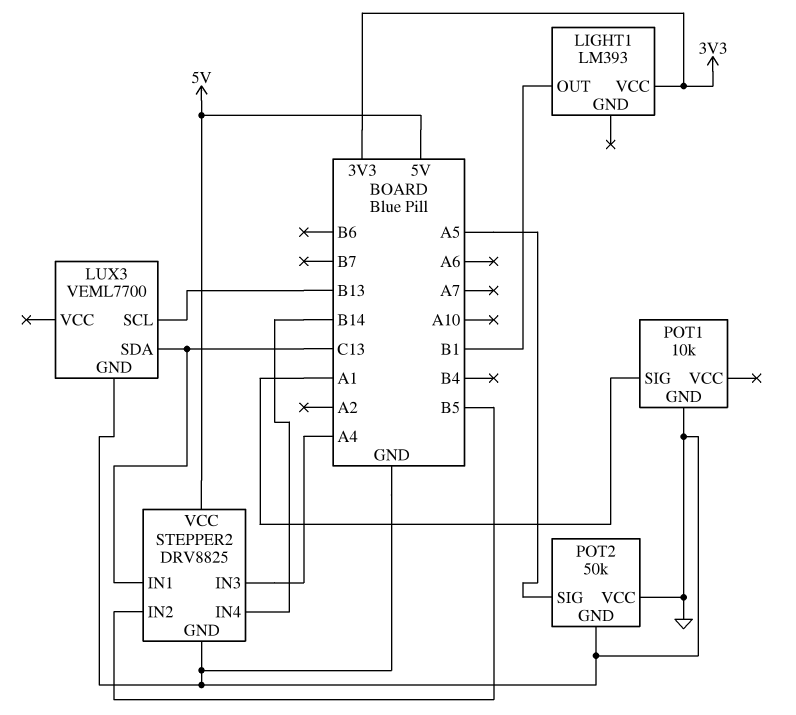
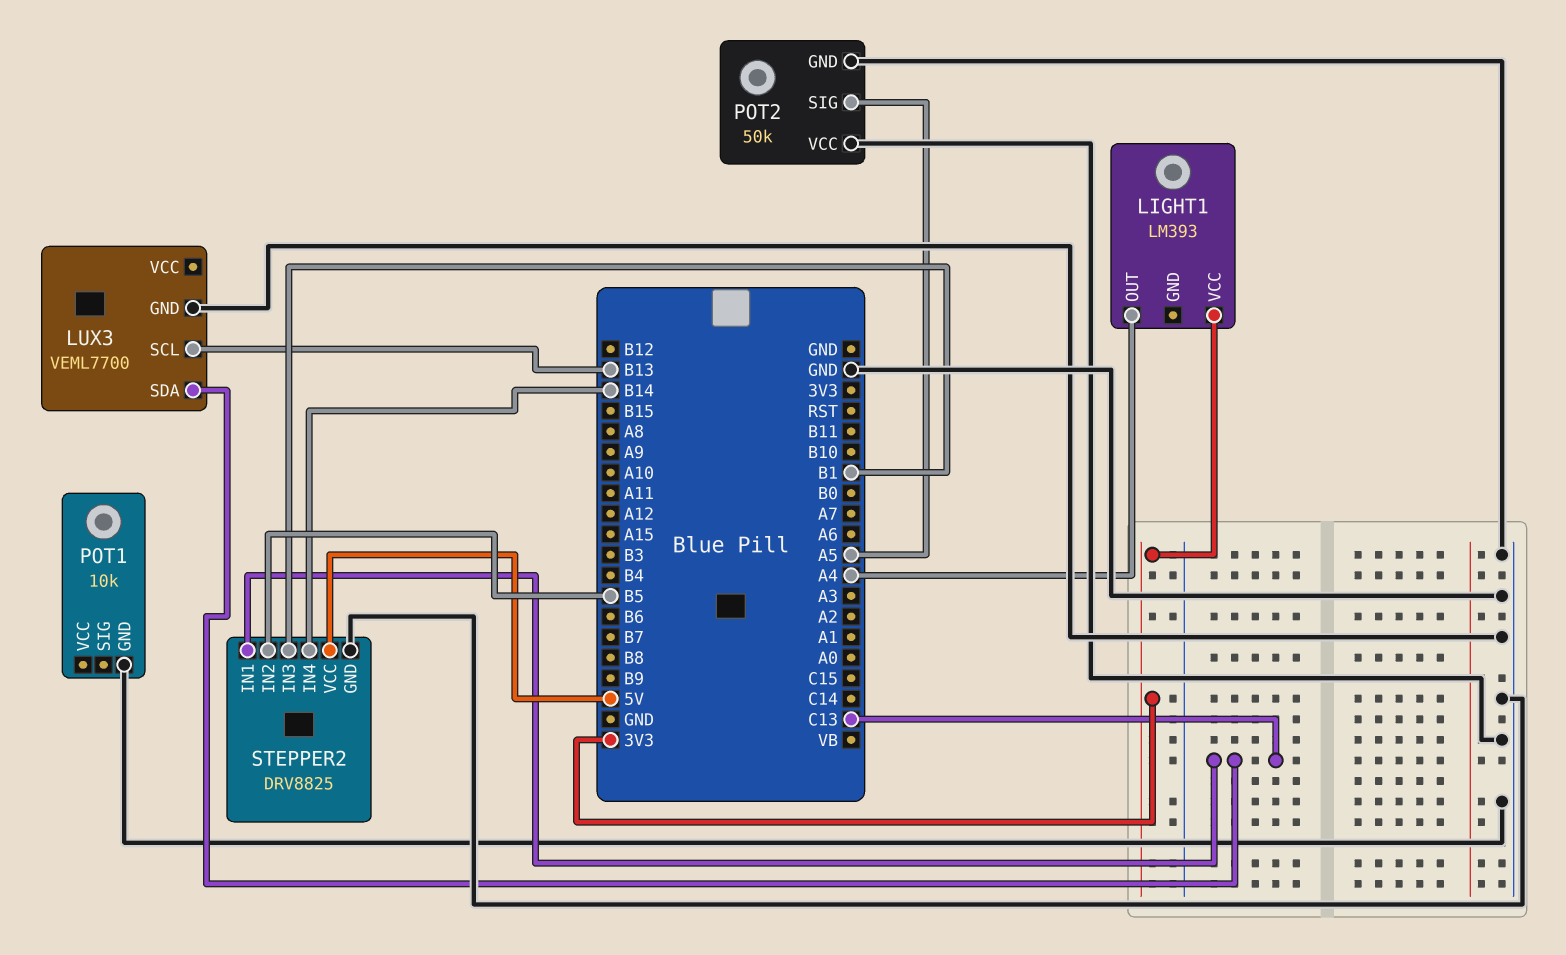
LIGHT1 pin OUT: B1 -> A4
POT1 pin SIG: A1 -> none
STEPPER2 pin IN3: A4 -> B1

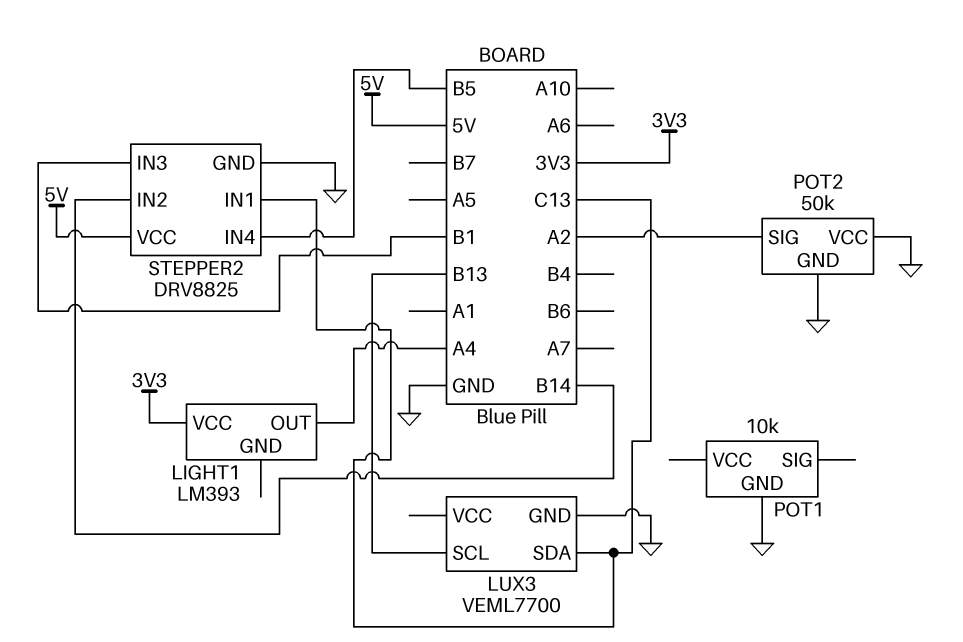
POT2 pin SIG: A5 -> A2
STEPPER2 pin IN2: B5 -> B14
STEPPER2 pin IN4: B14 -> B5

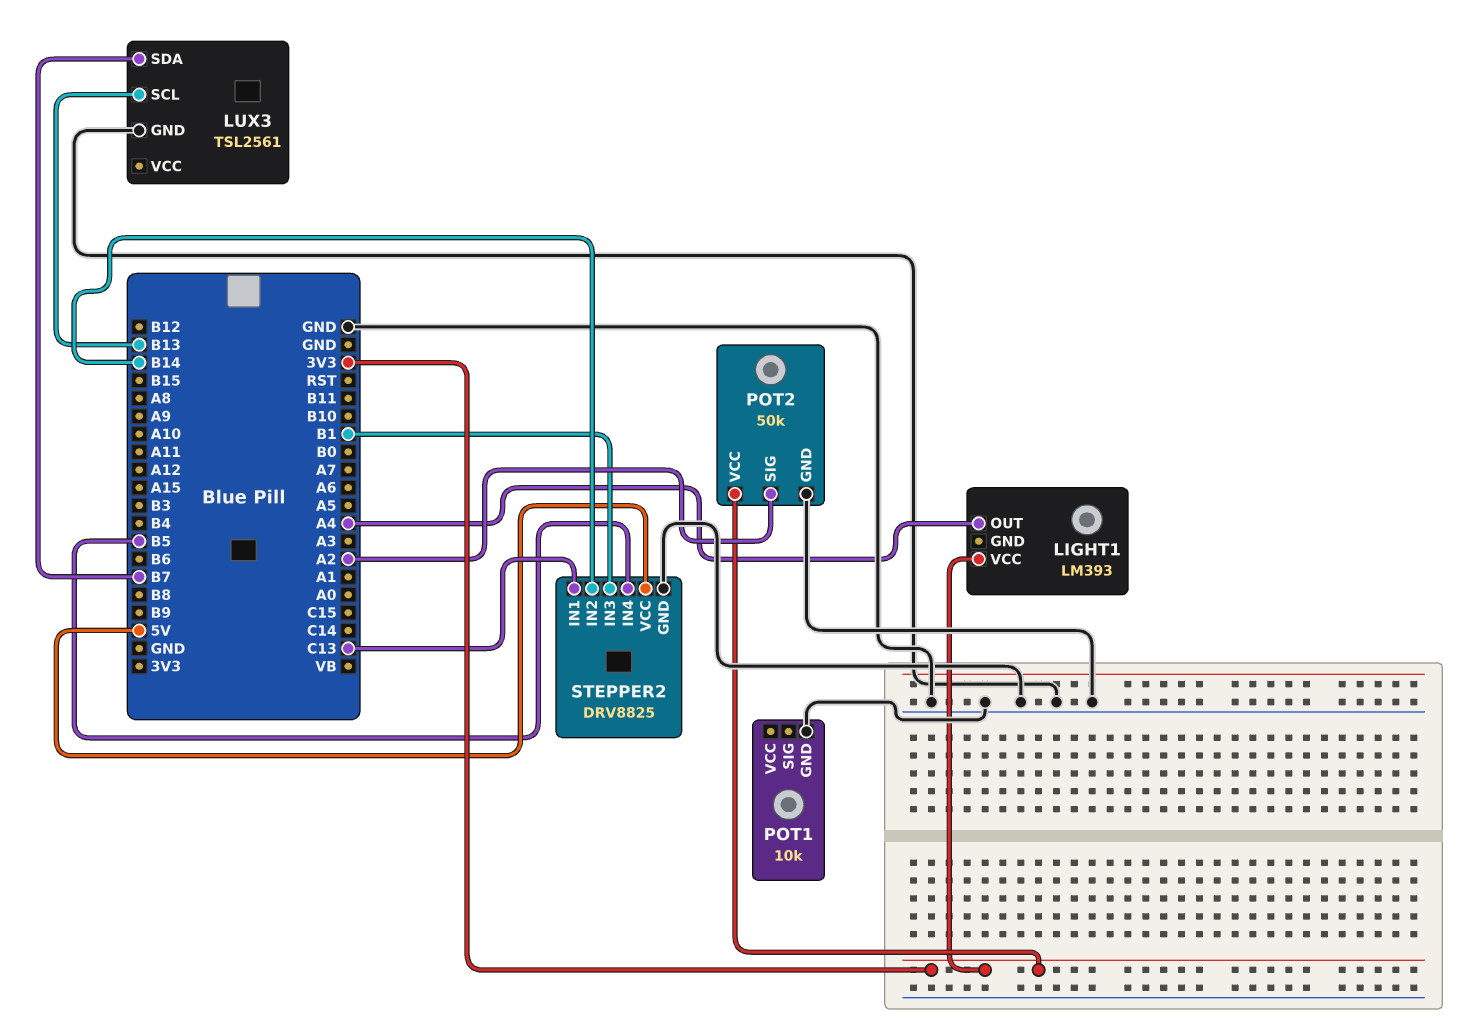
LUX3: VEML7700 -> TSL2561
LUX3 pin SDA: C13 -> B7
POT2 pin VCC: GND -> 3V3

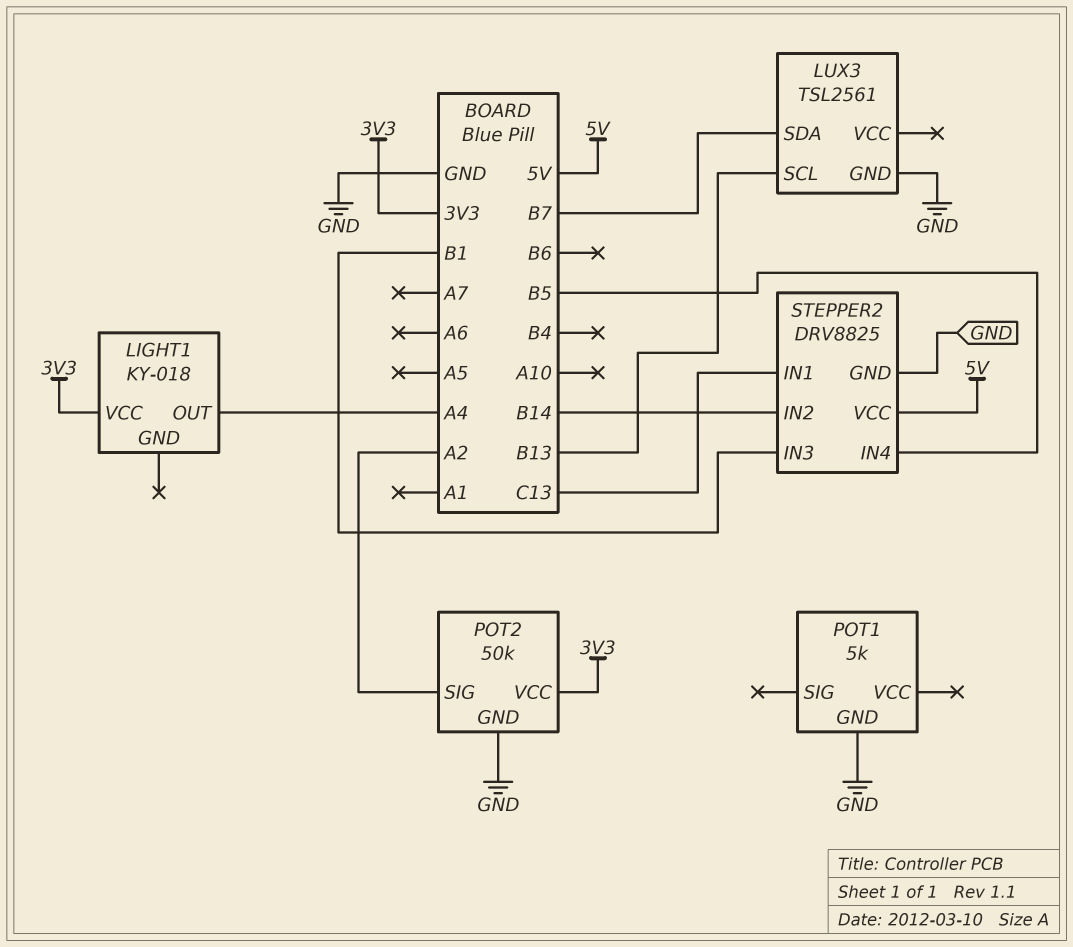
LIGHT1: LM393 -> KY-018
POT1: 10k -> 5k

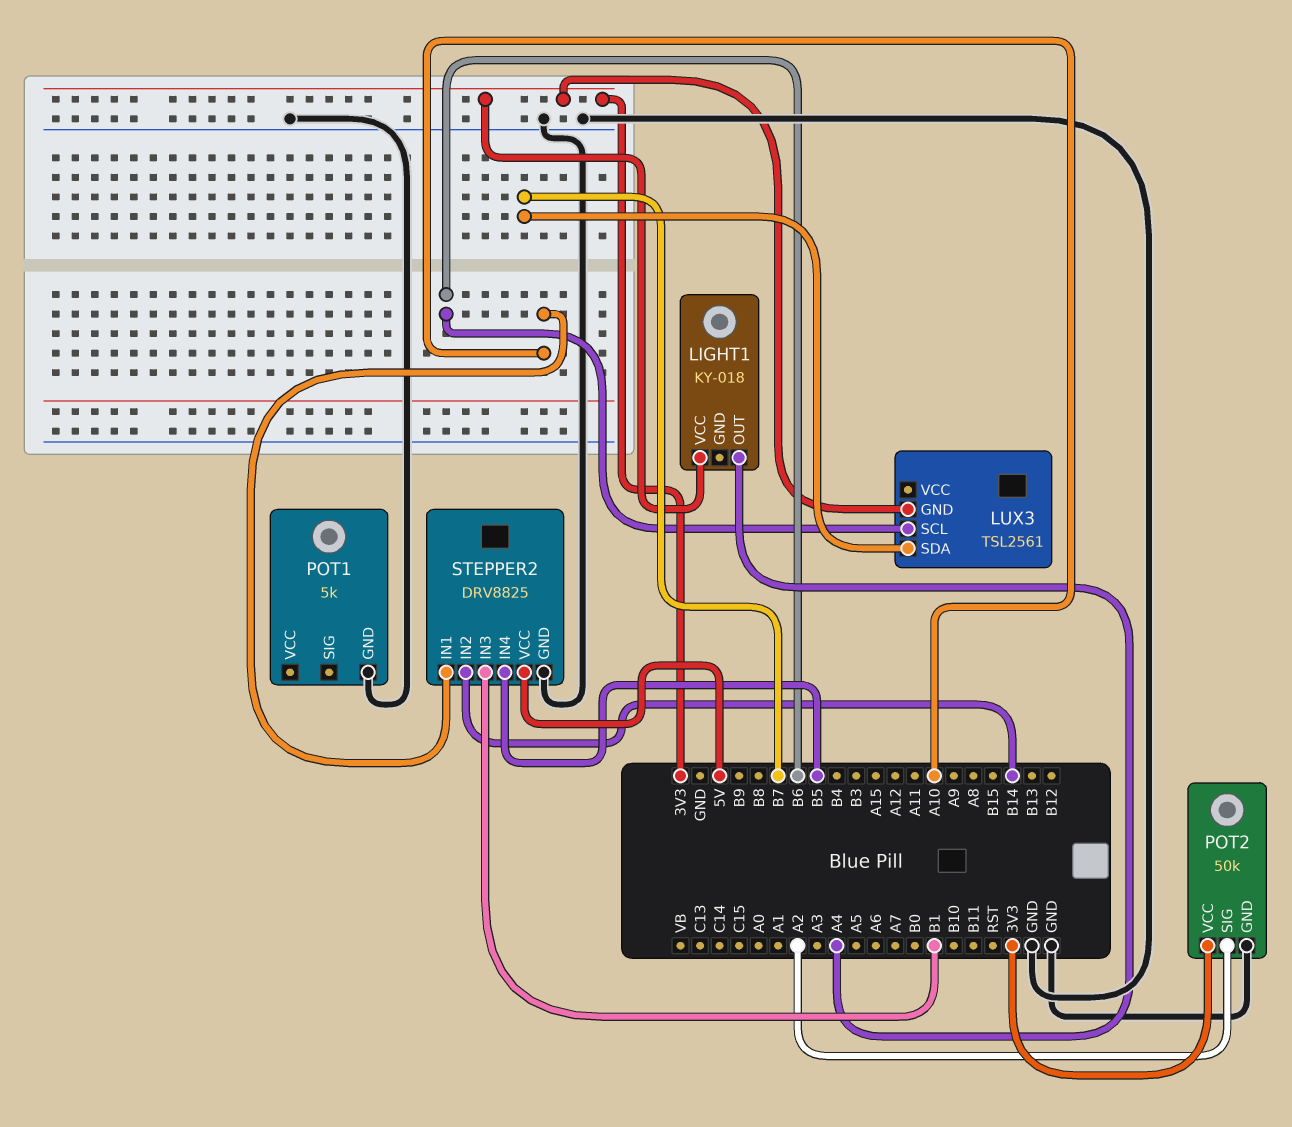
LUX3 pin GND: GND -> 3V3
LUX3 pin SCL: B13 -> B6
STEPPER2 pin IN1: C13 -> A10

